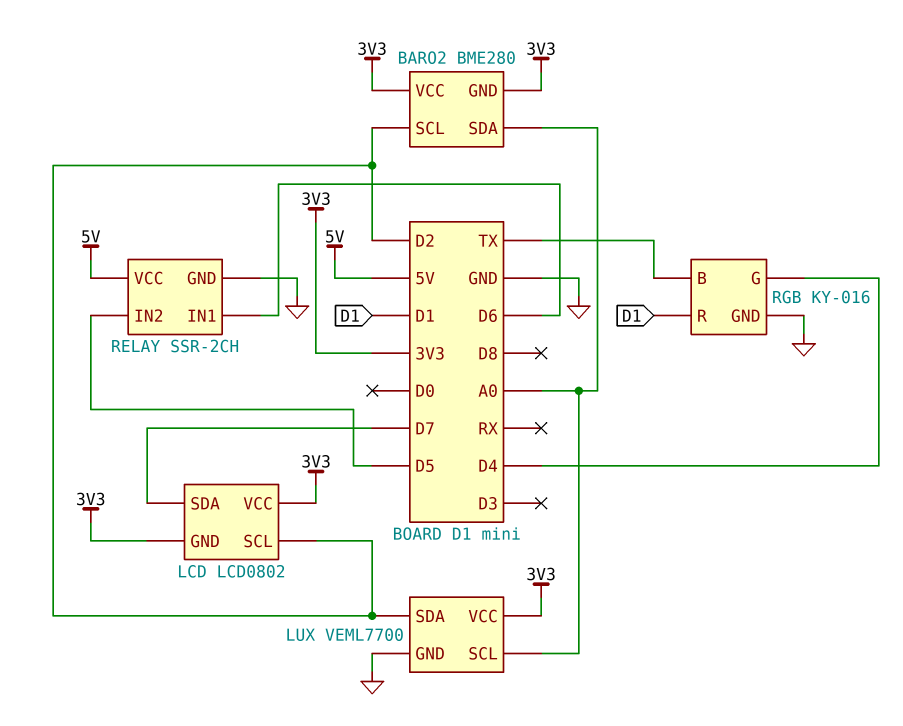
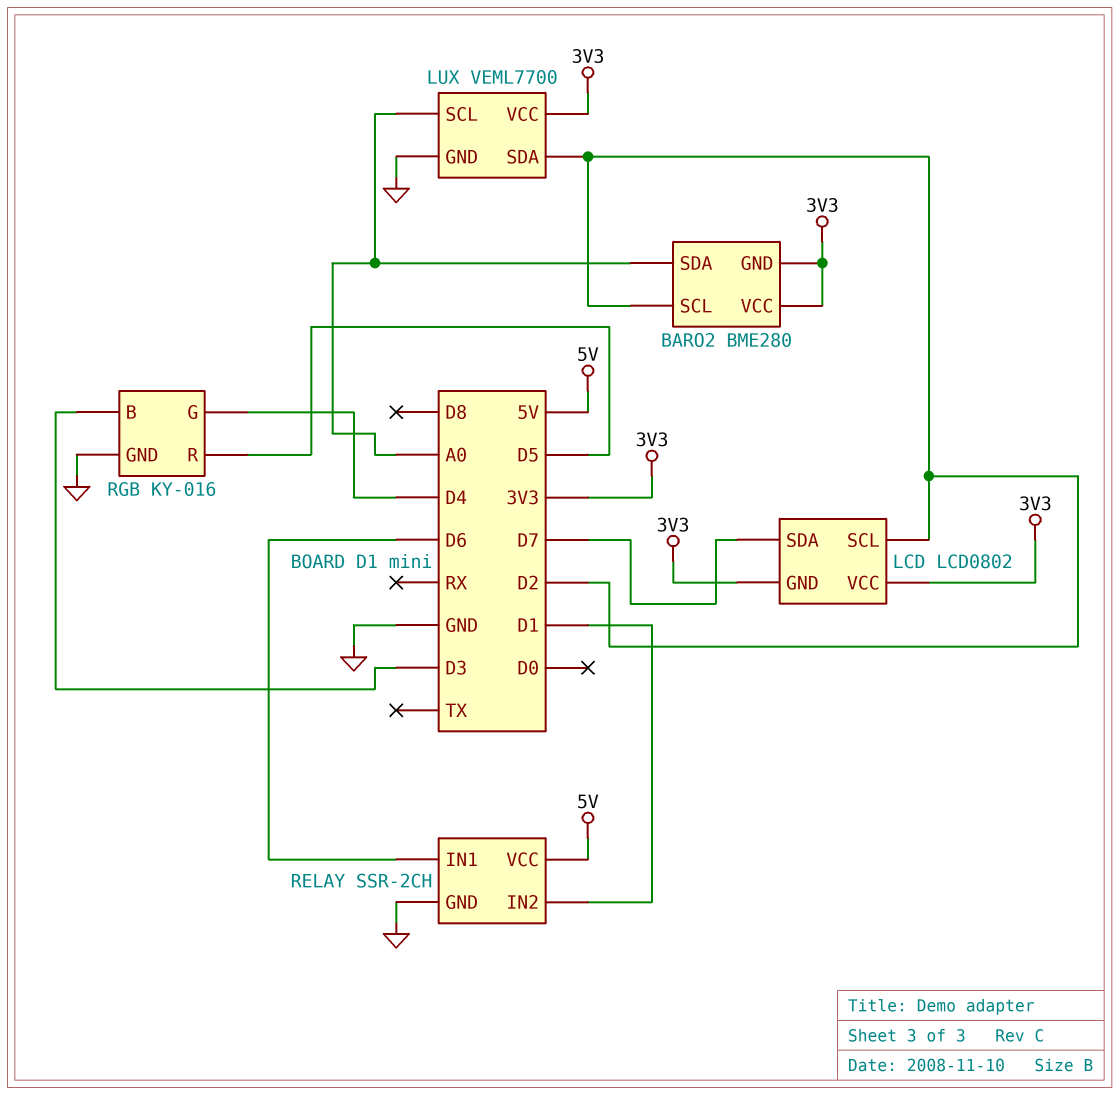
RELAY pin IN2: D5 -> D1
RGB pin B: TX -> D3
RGB pin R: D1 -> D5

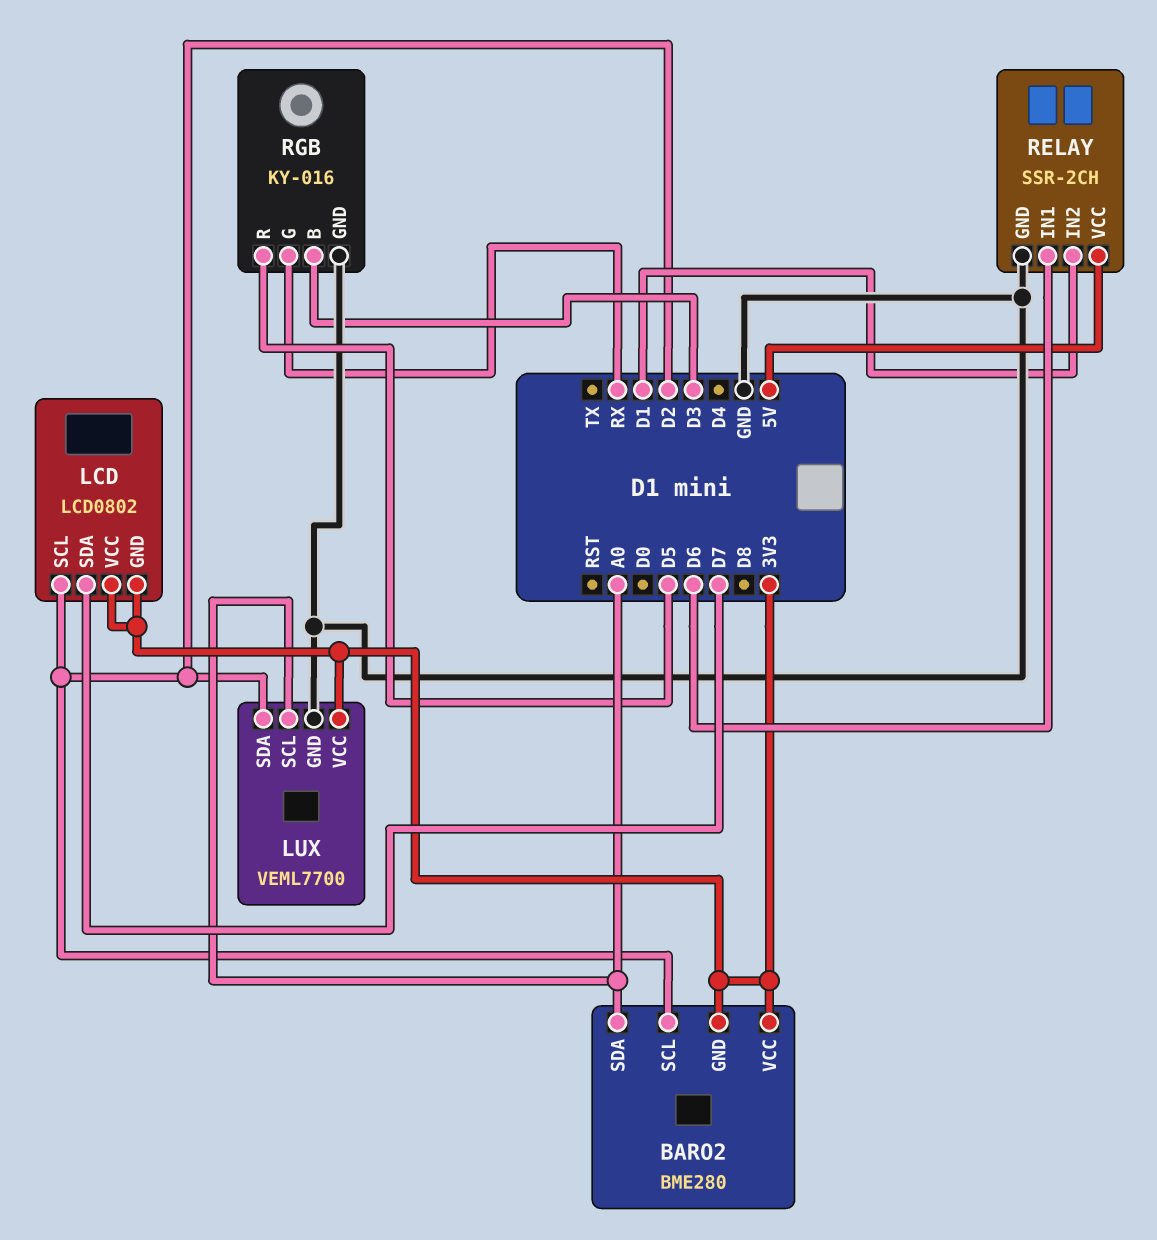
RGB pin G: D4 -> RX

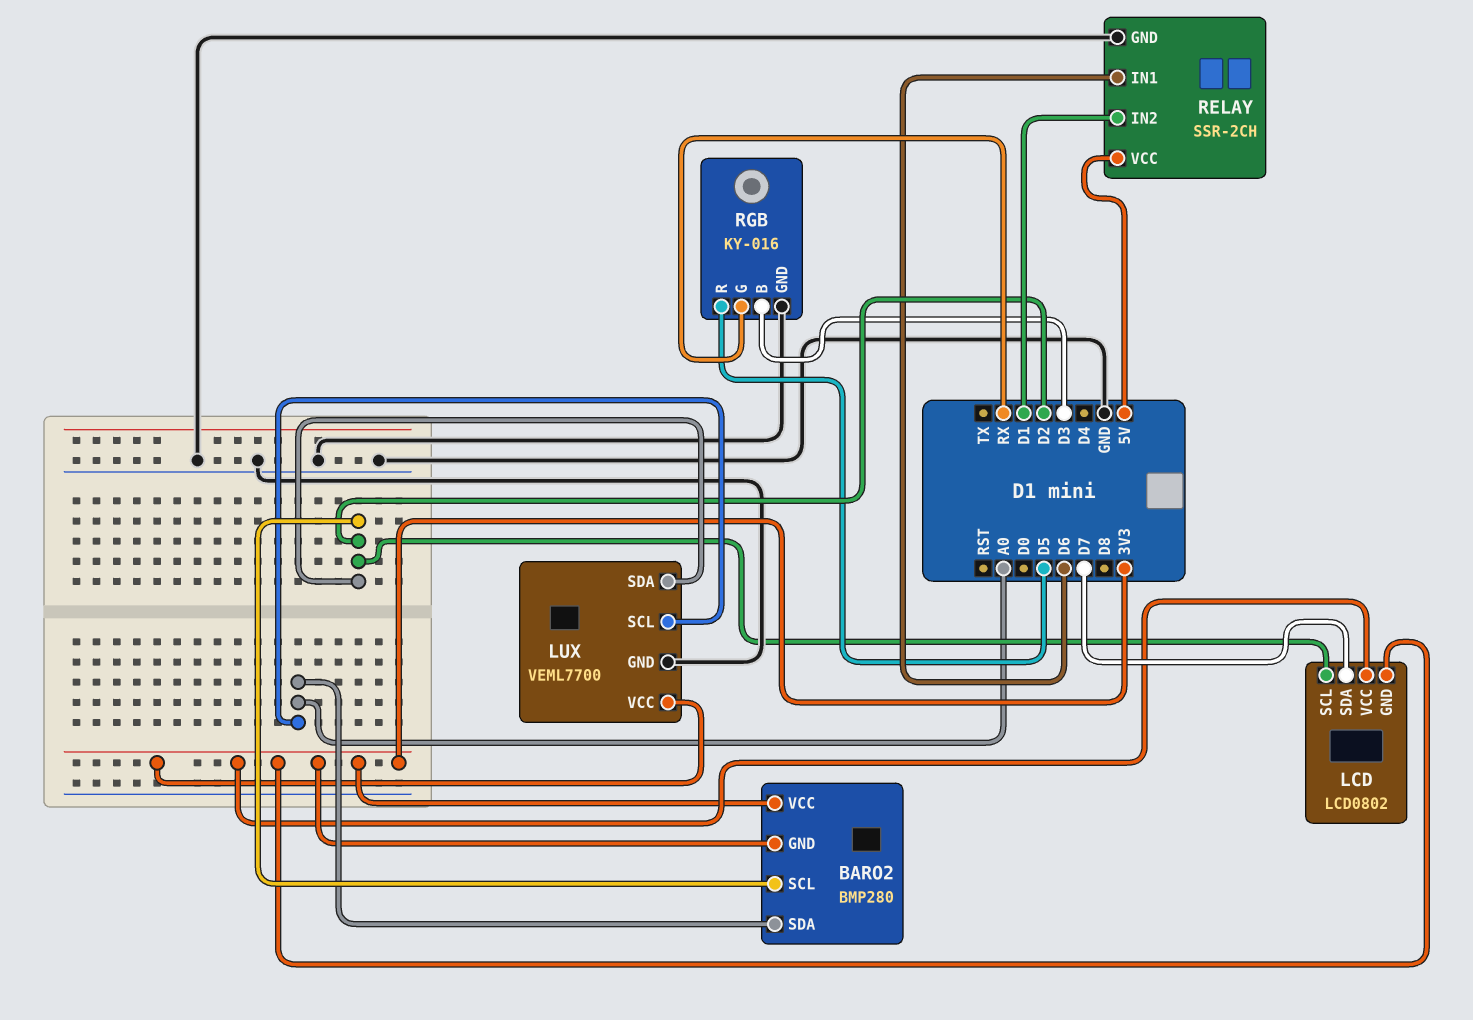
BARO2: BME280 -> BMP280

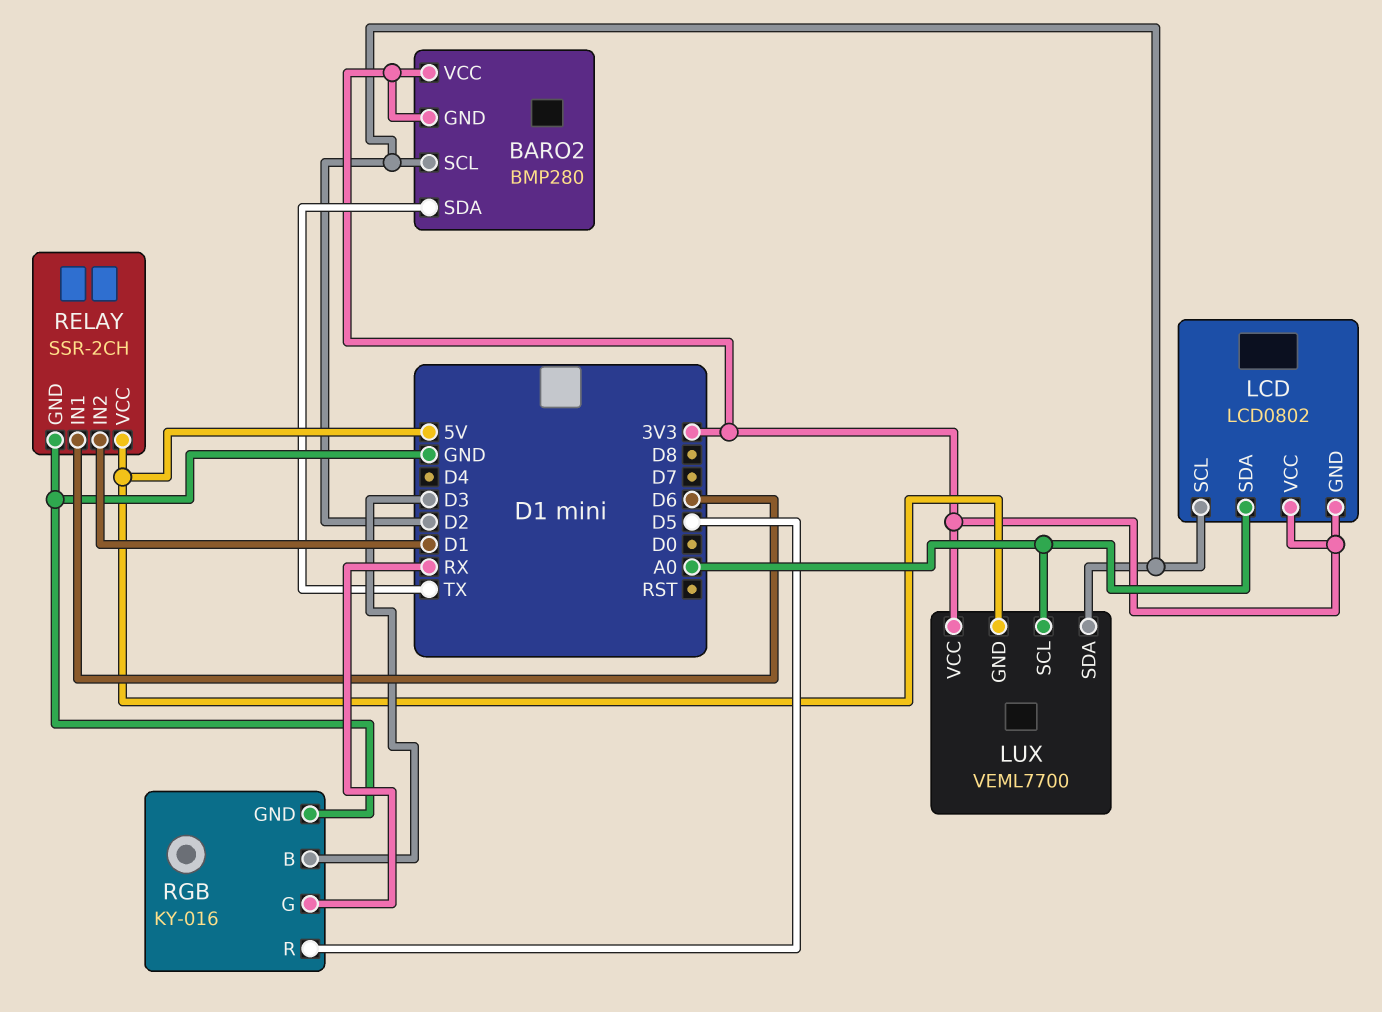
BARO2 pin SDA: A0 -> TX
LCD pin SDA: D7 -> A0
LUX pin GND: GND -> 5V

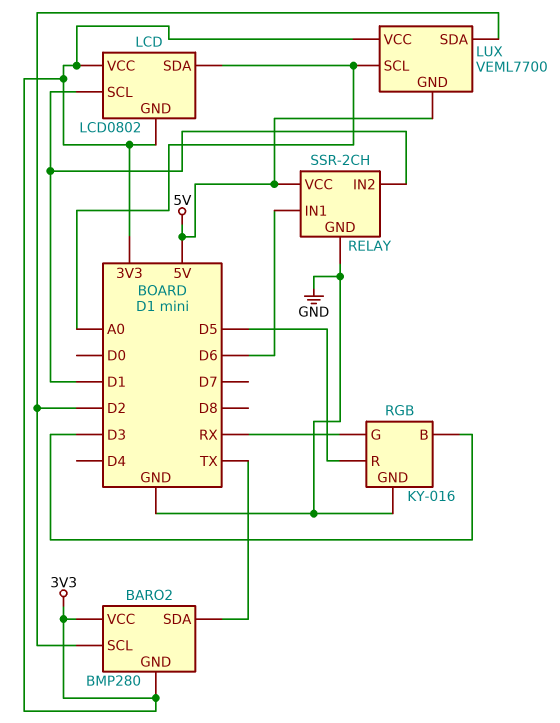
LCD pin SCL: D2 -> D1

